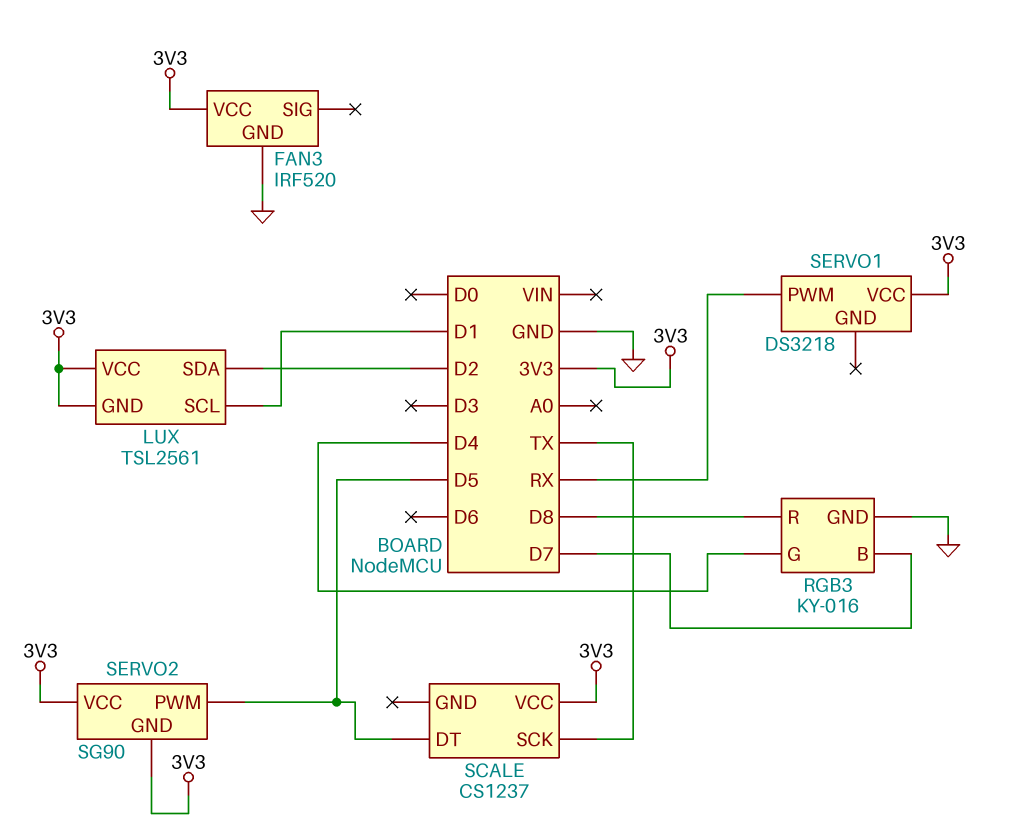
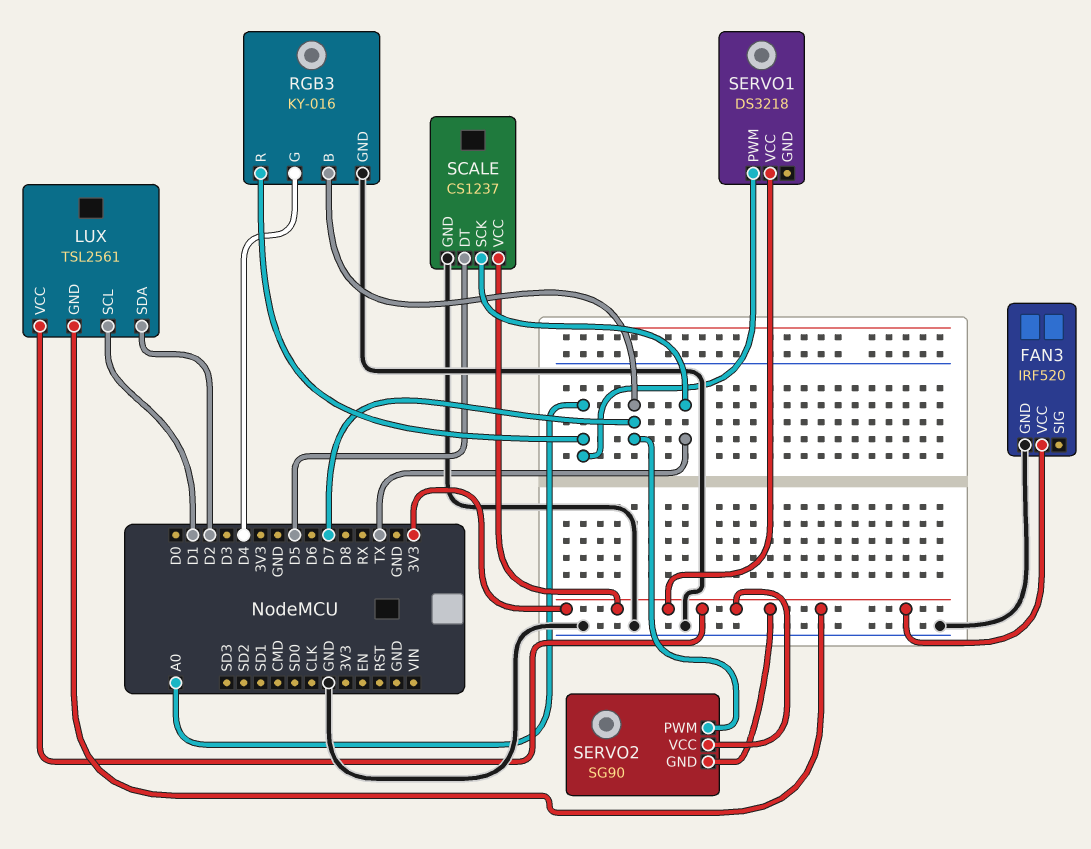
RGB3 pin R: D8 -> A0
SCALE pin GND: none -> GND
SERVO1 pin PWM: RX -> A0
SERVO2 pin PWM: D5 -> D7

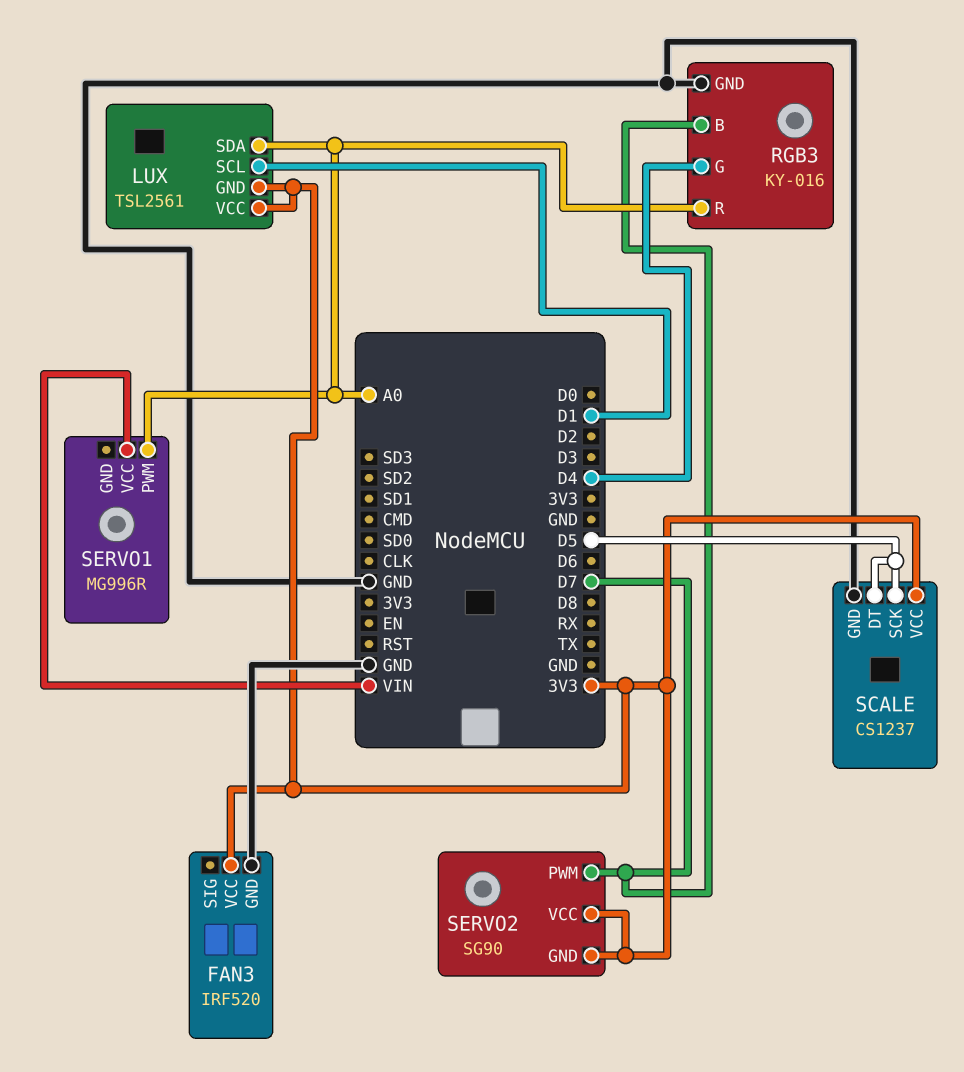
LUX pin SDA: D2 -> A0
SCALE pin SCK: TX -> D5
SERVO1: DS3218 -> MG996R
SERVO1 pin VCC: 3V3 -> VIN

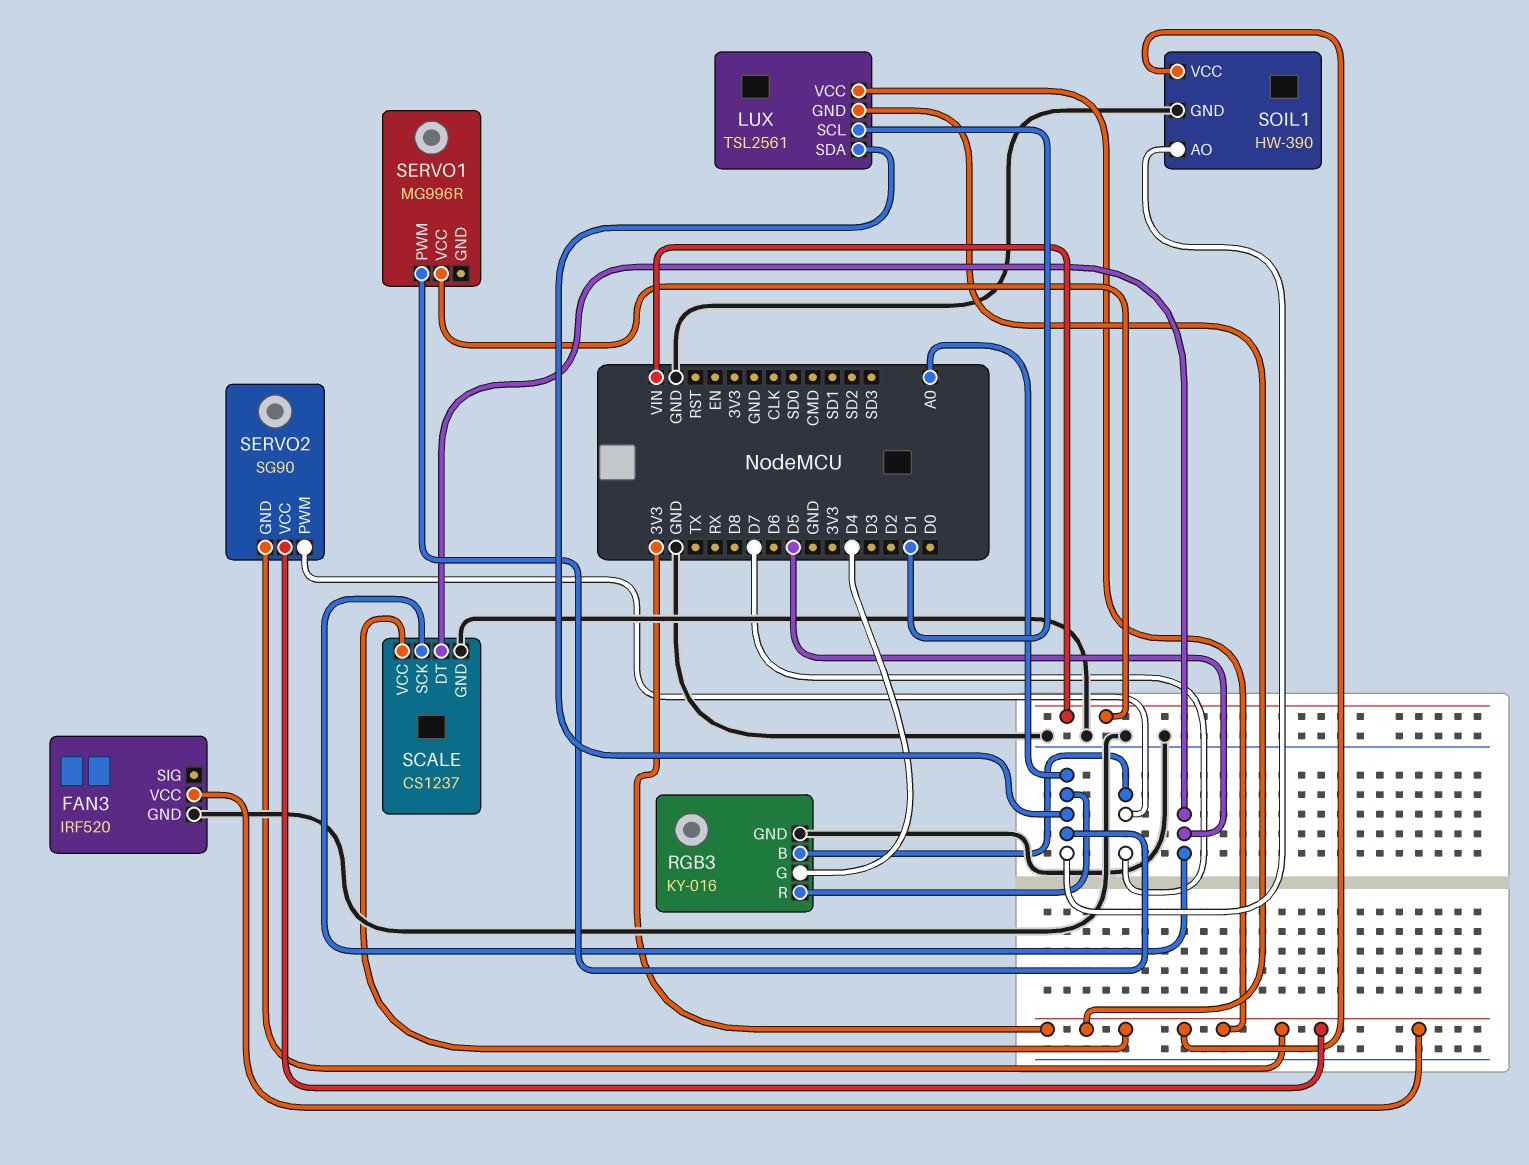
SOIL1: none -> HW-390
SOIL1 pin AO: none -> A0
SOIL1 pin GND: none -> GND
SOIL1 pin VCC: none -> 3V3

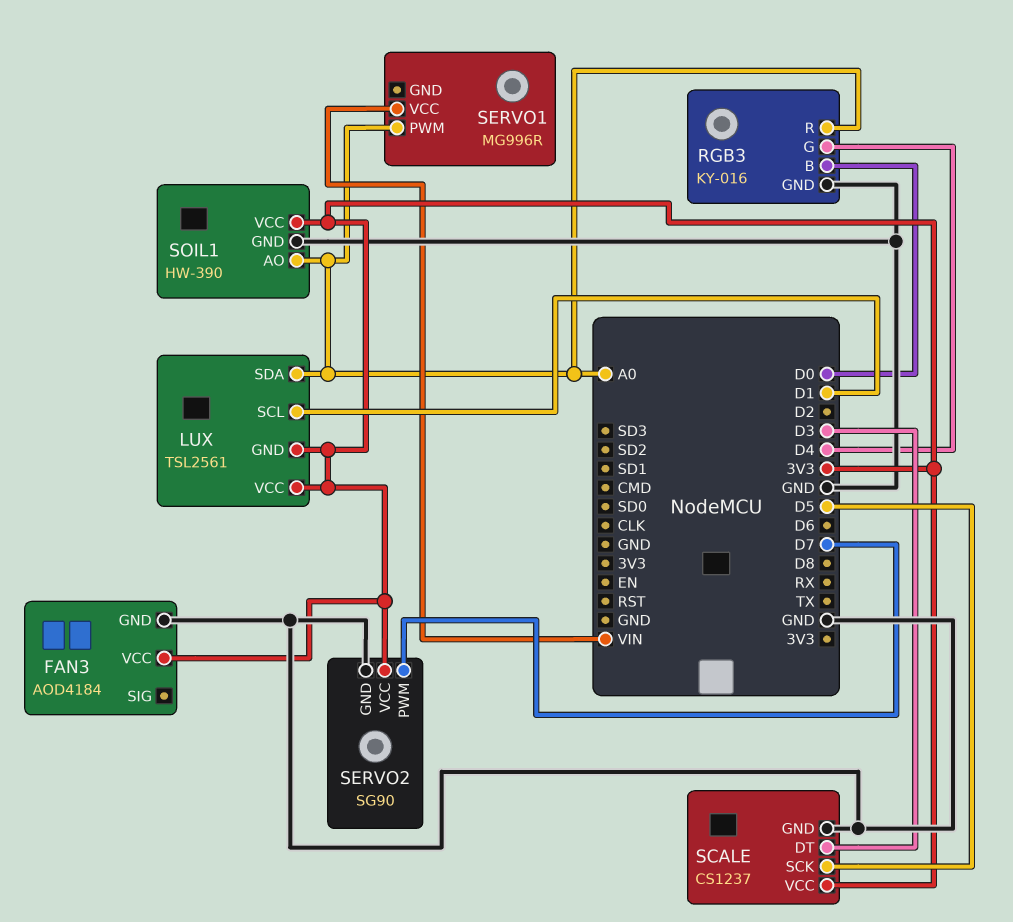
FAN3: IRF520 -> AOD4184
RGB3 pin B: D7 -> D0
SCALE pin DT: D5 -> D3
SERVO2 pin GND: 3V3 -> GND

